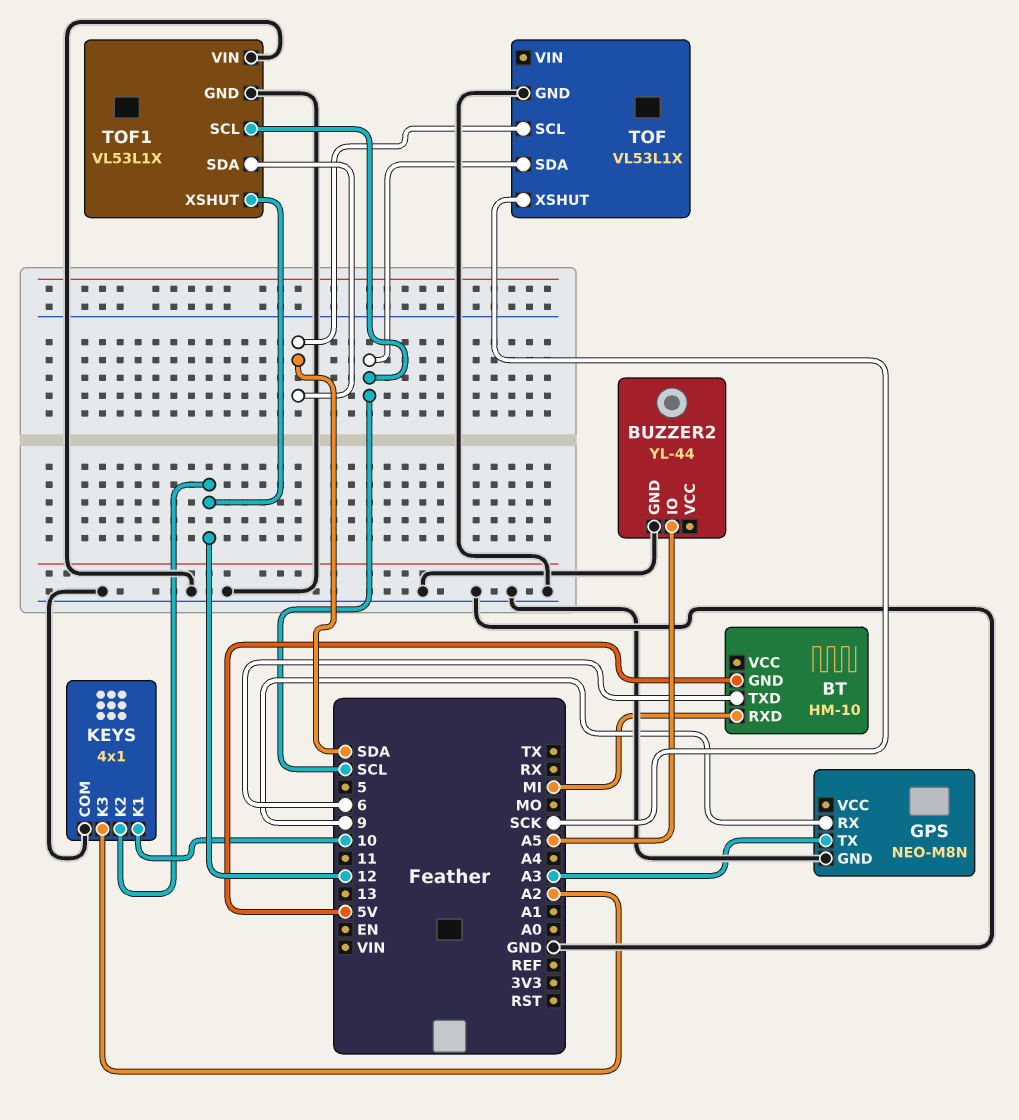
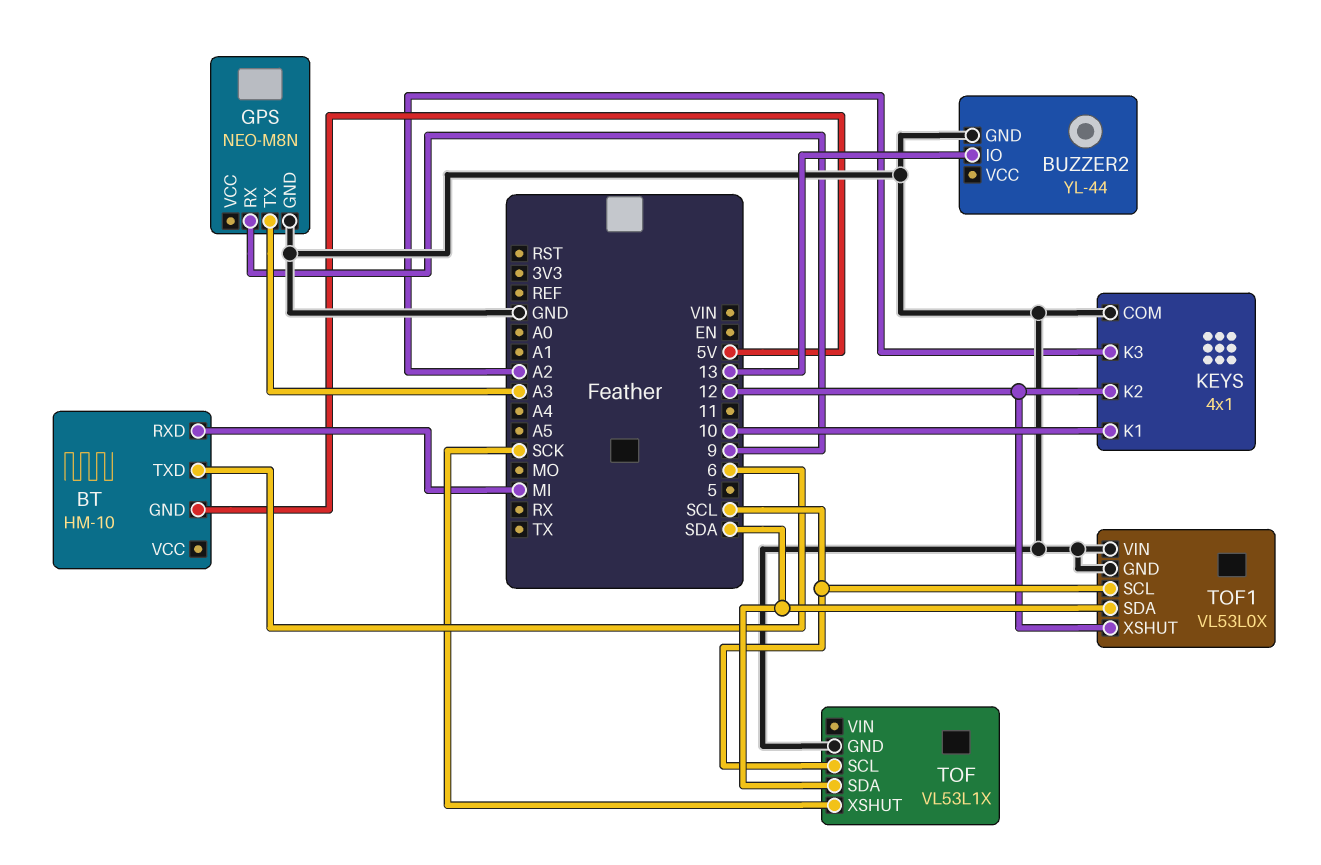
BUZZER2 pin IO: A5 -> 13
TOF pin SCL: SDA -> SCL
TOF pin SDA: SCL -> SDA
TOF1: VL53L1X -> VL53L0X

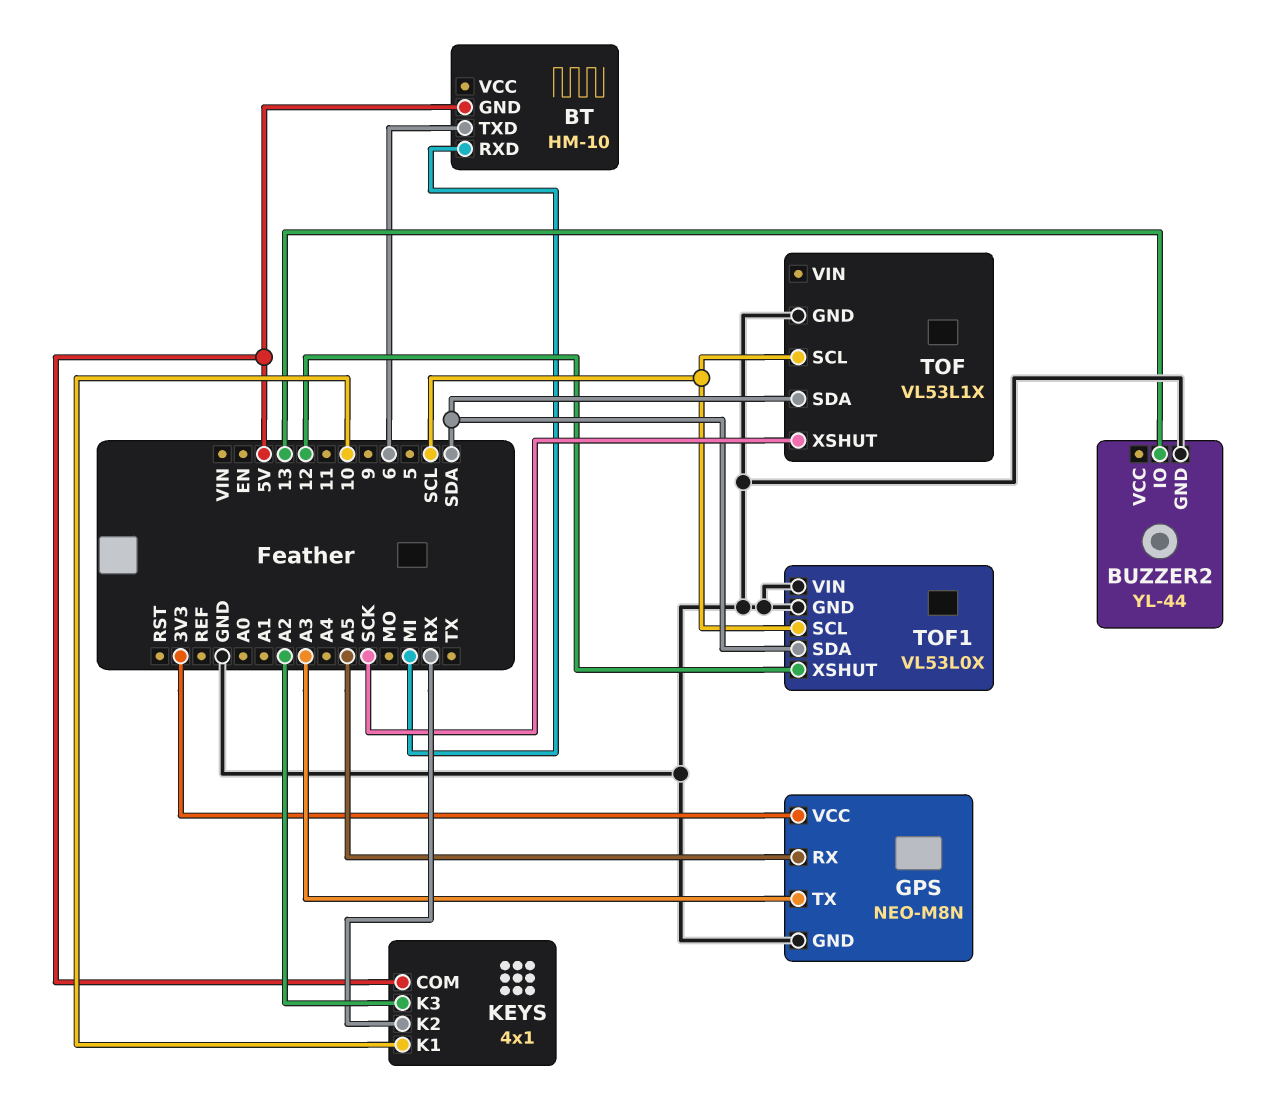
GPS pin RX: 9 -> A5
GPS pin VCC: none -> 3V3
KEYS pin COM: GND -> 5V
KEYS pin K2: 12 -> RX

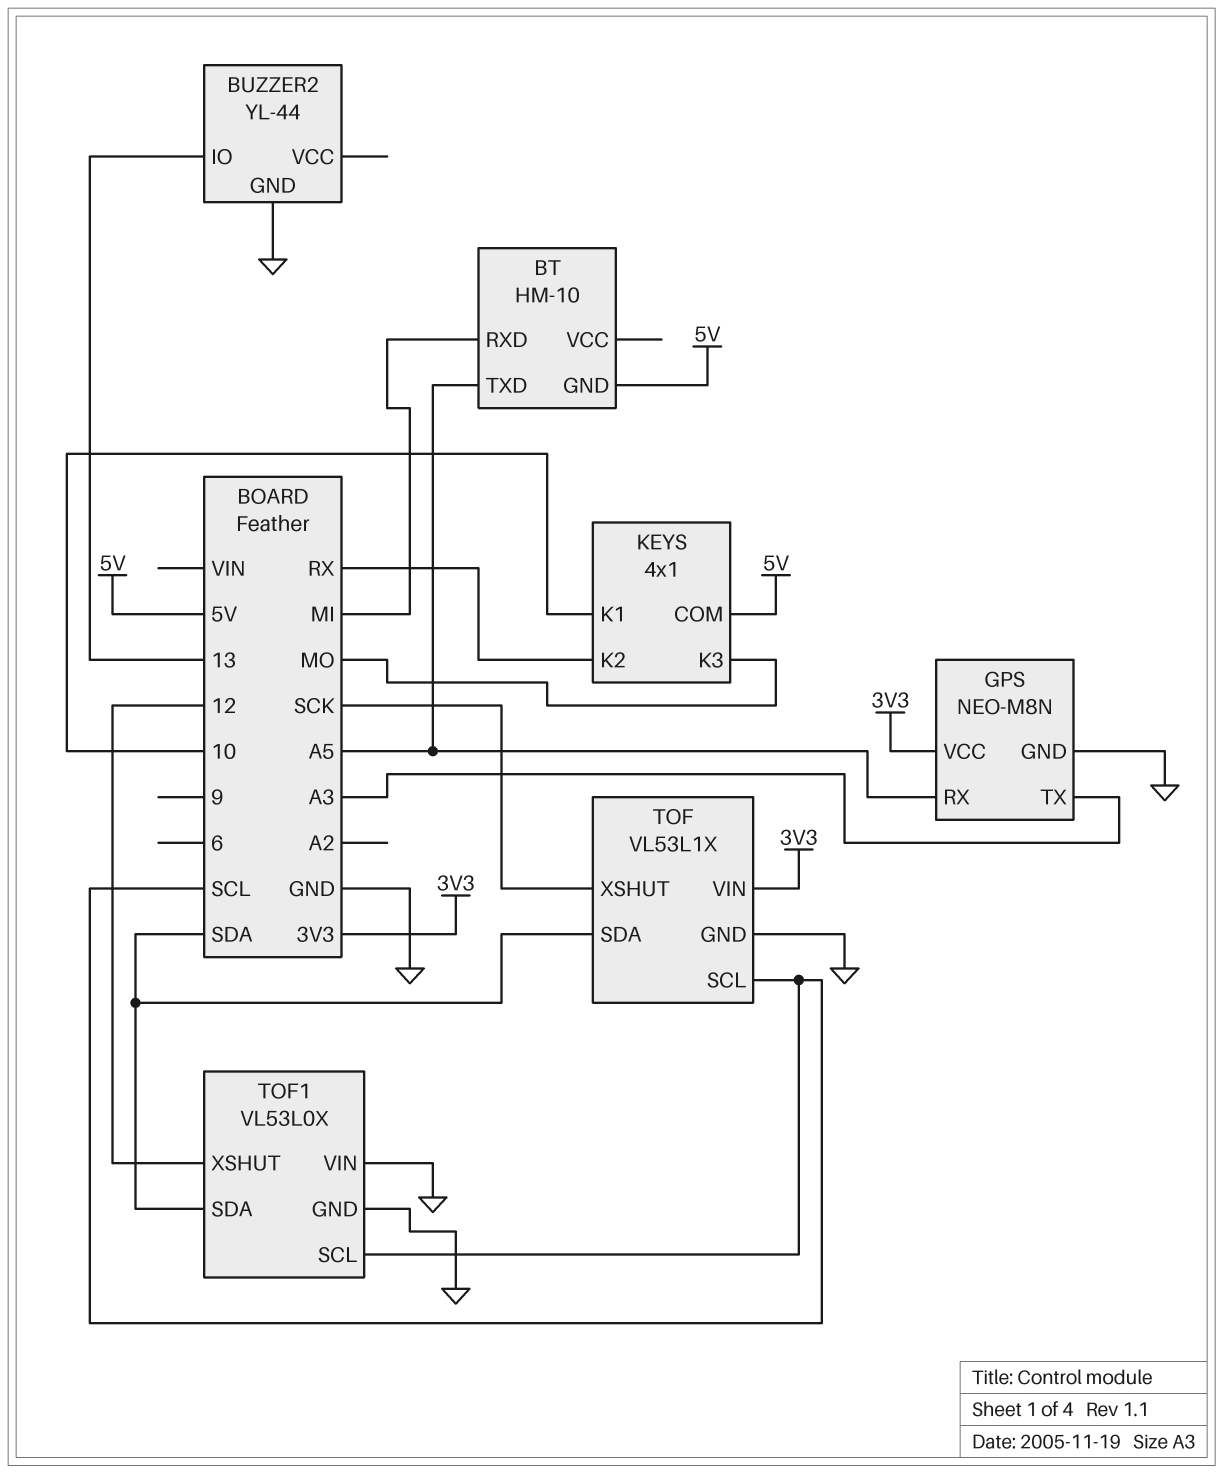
BT pin TXD: 6 -> A5
KEYS pin K3: A2 -> MO
TOF pin VIN: none -> 3V3

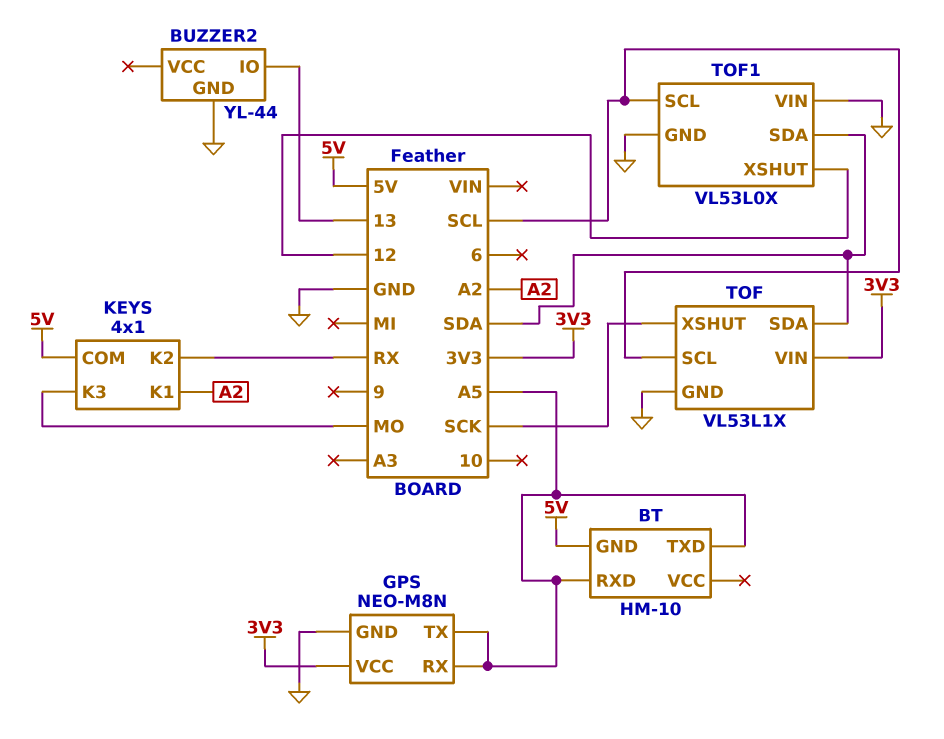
BT pin RXD: MI -> A5
GPS pin TX: A3 -> A5
KEYS pin K1: 10 -> A2

